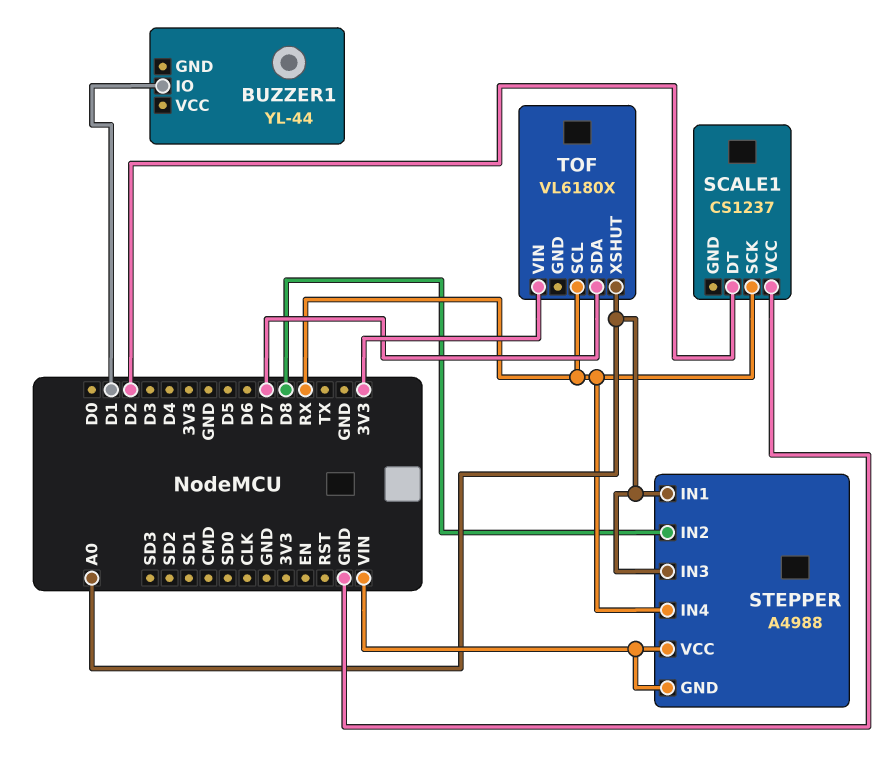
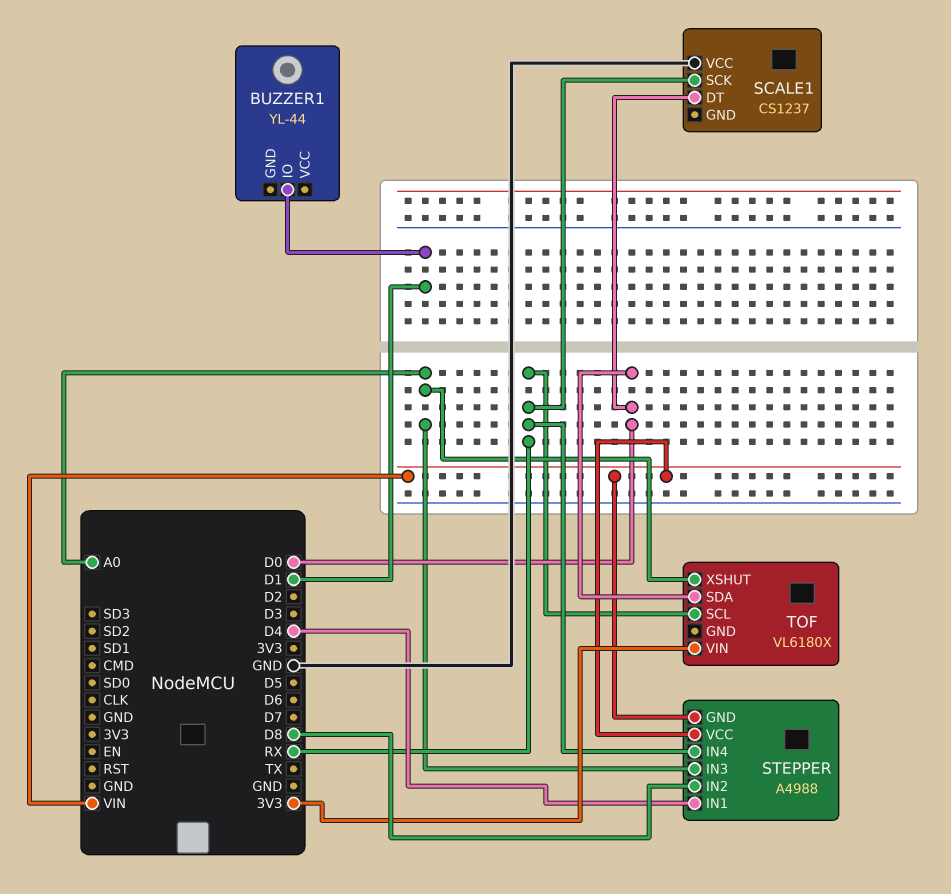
SCALE1 pin DT: D2 -> D0
STEPPER pin IN1: A0 -> D4
TOF pin SDA: D7 -> D0

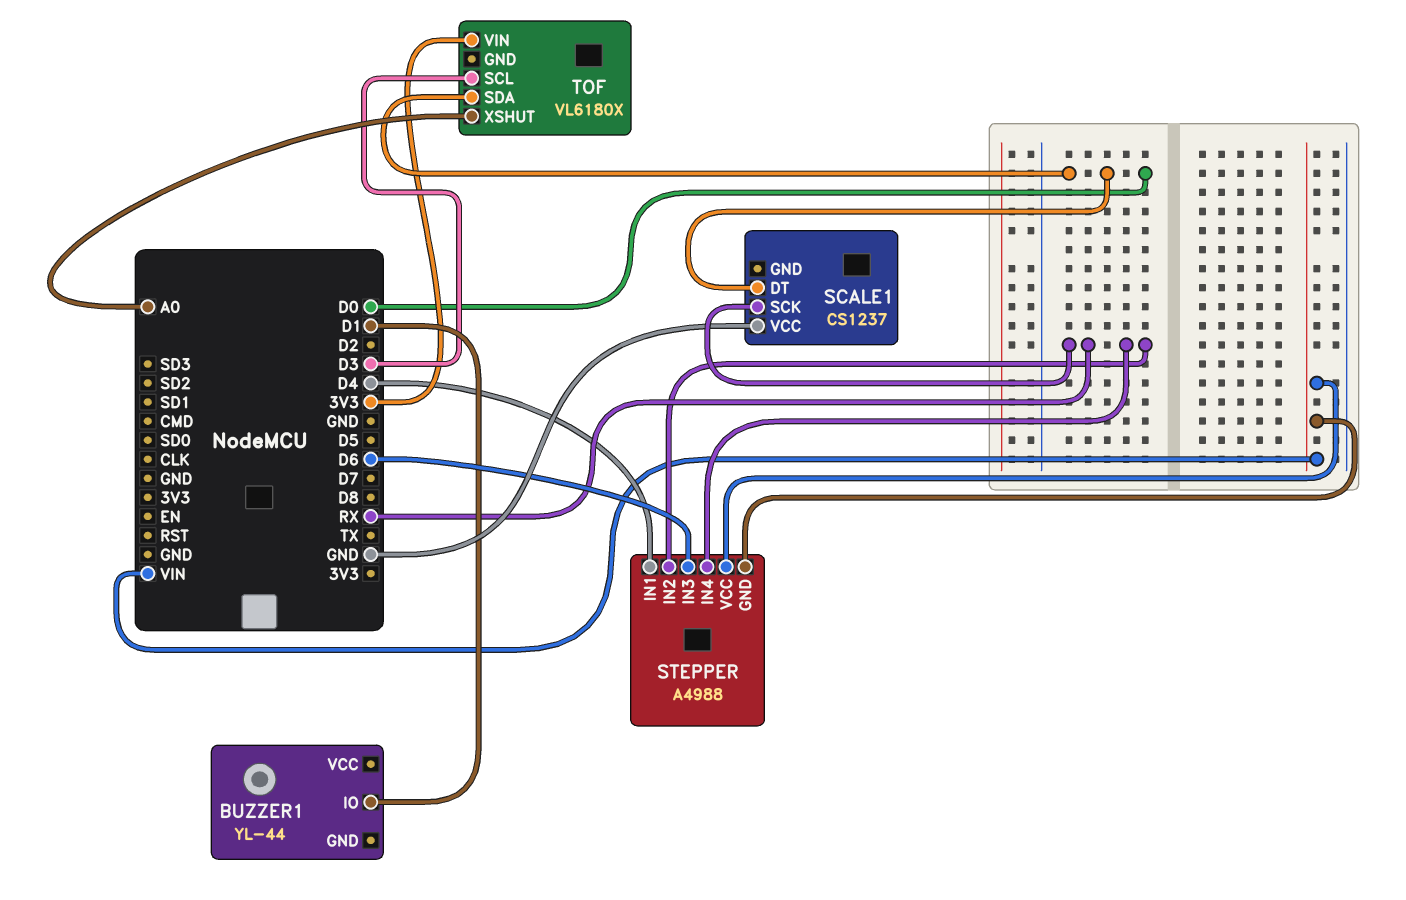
STEPPER pin IN2: D8 -> RX
STEPPER pin IN3: A0 -> D6
TOF pin SCL: RX -> D3

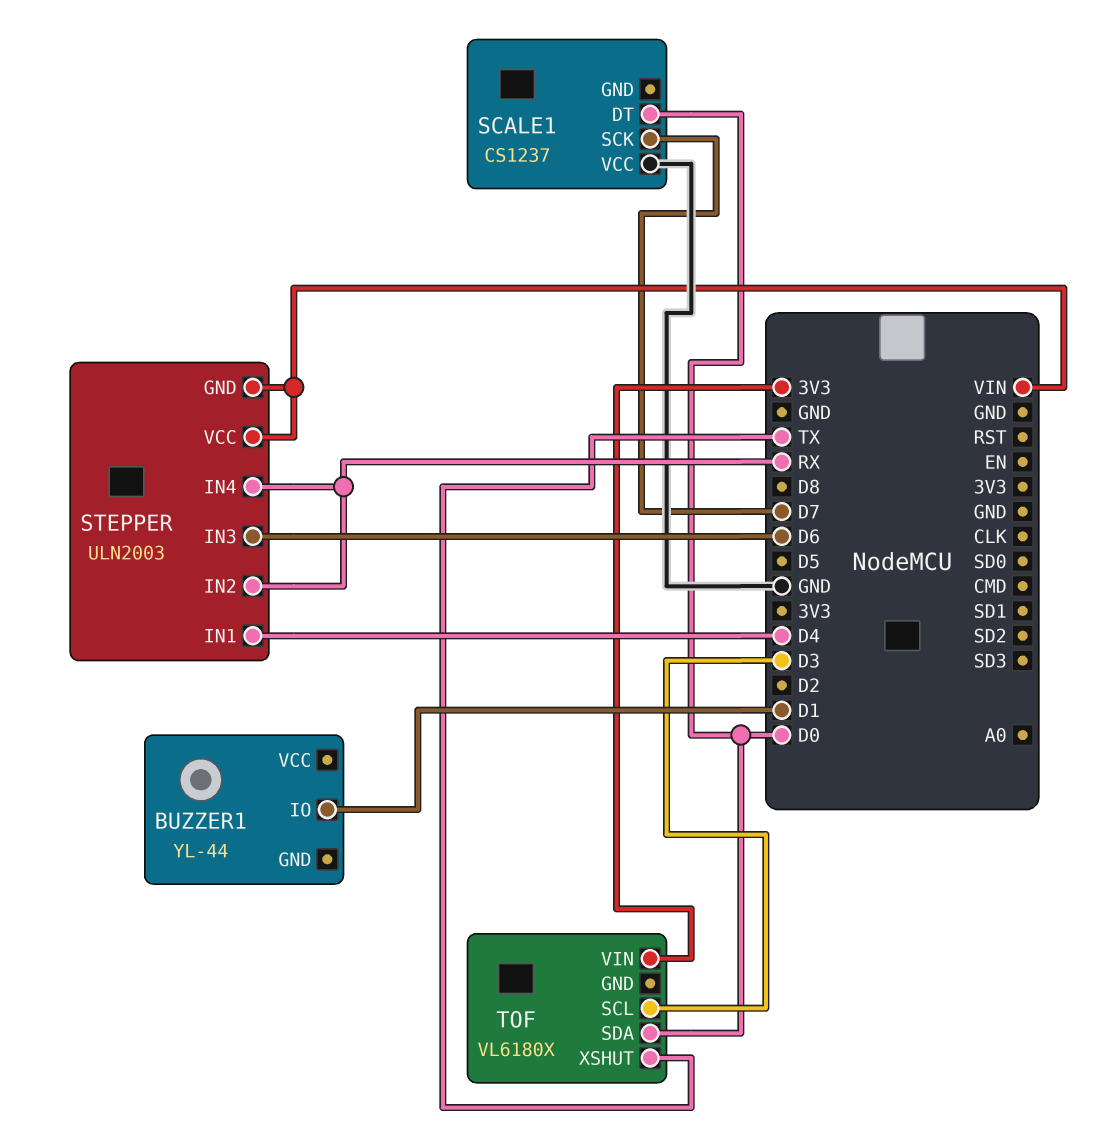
SCALE1 pin SCK: RX -> D7
STEPPER: A4988 -> ULN2003
TOF pin XSHUT: A0 -> TX

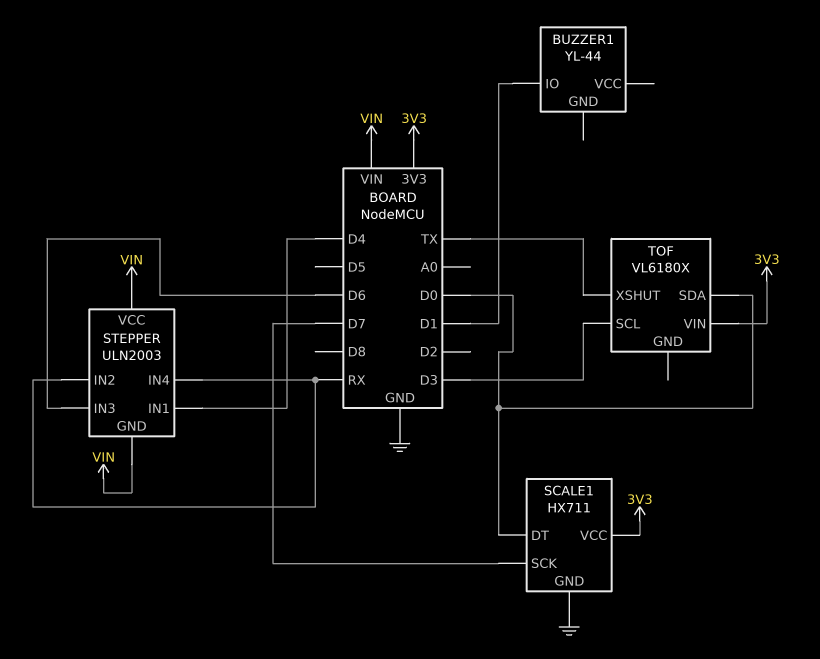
SCALE1: CS1237 -> HX711
SCALE1 pin GND: none -> GND
SCALE1 pin VCC: GND -> 3V3

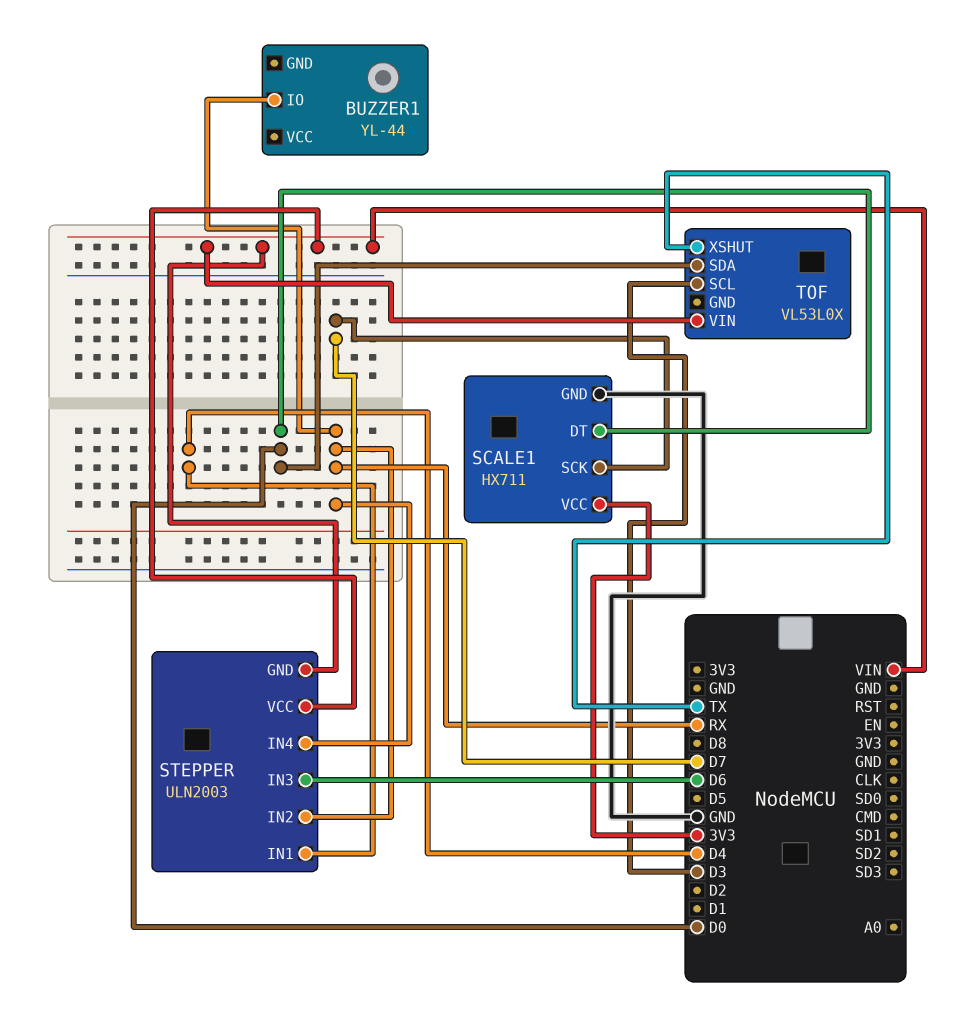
BUZZER1 pin IO: D1 -> RX
TOF: VL6180X -> VL53L0X
TOF pin VIN: 3V3 -> VIN

